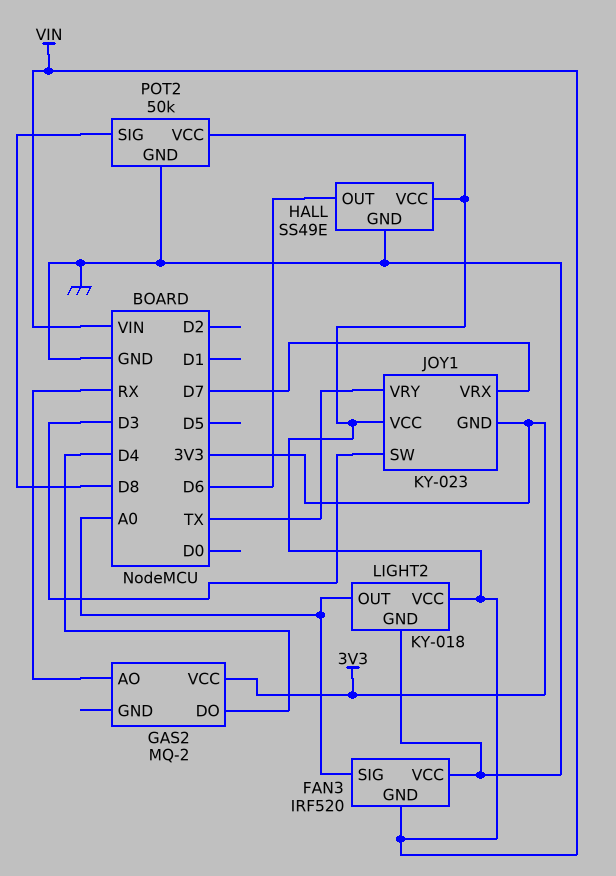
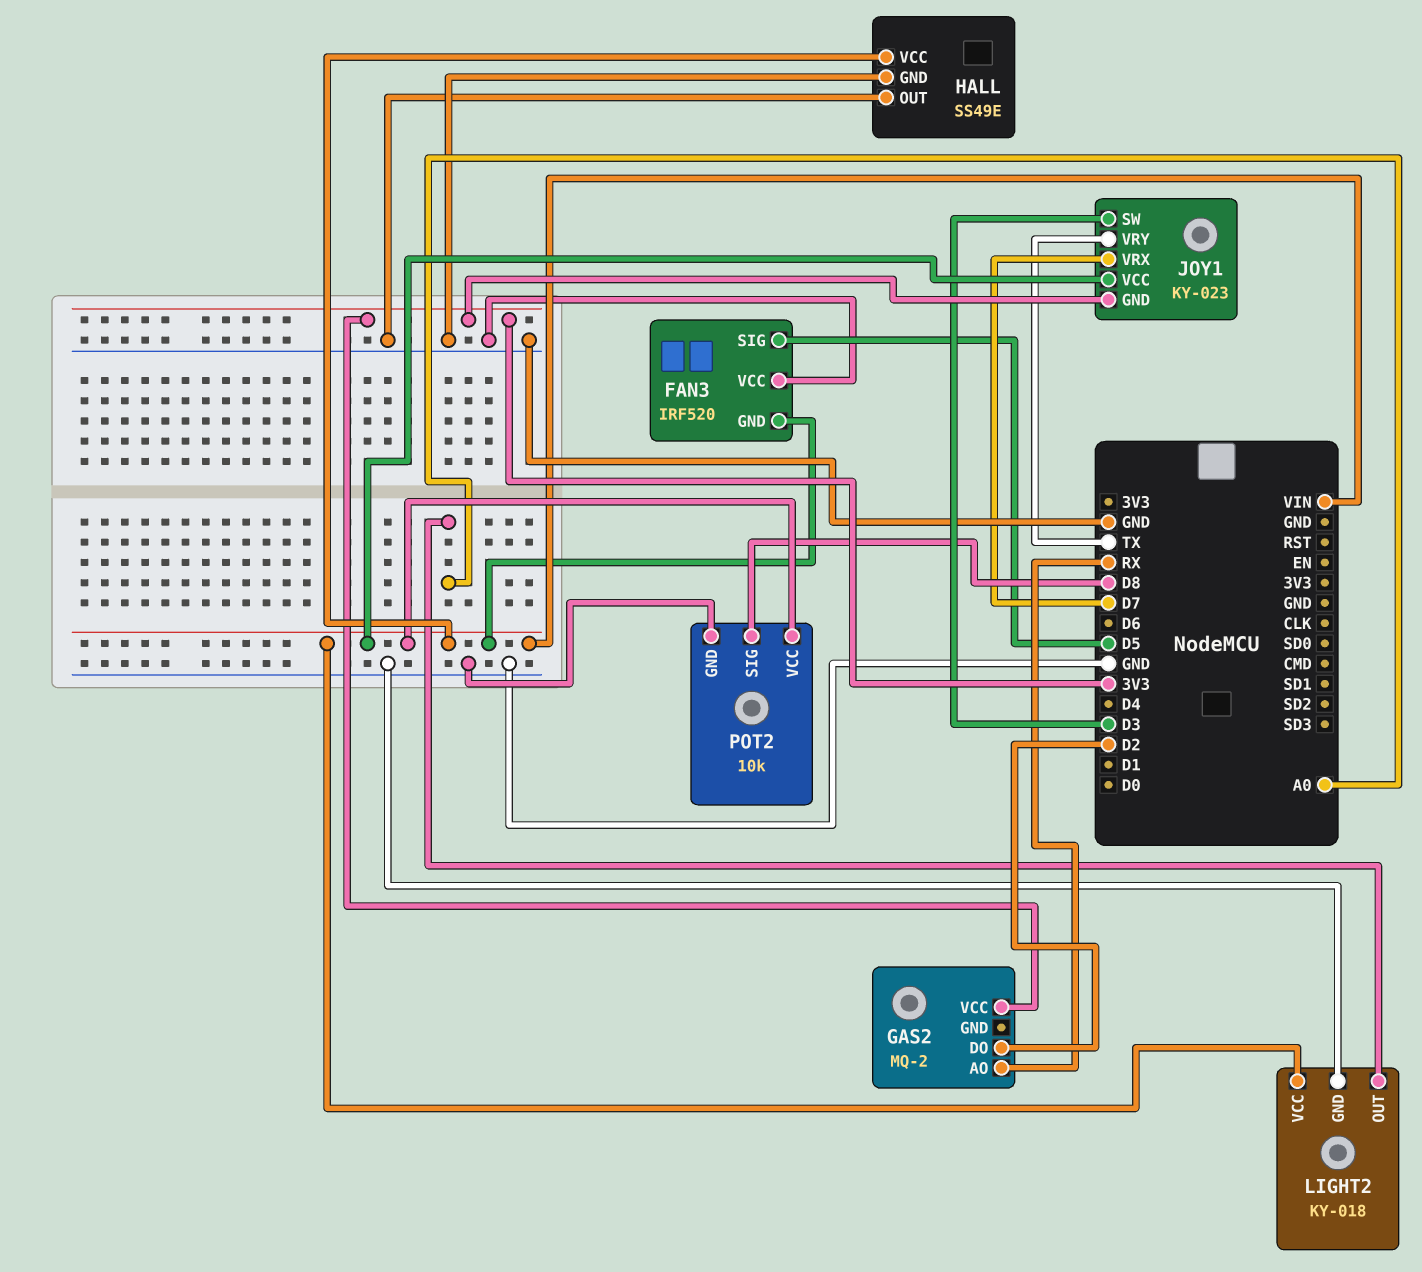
FAN3 pin SIG: A0 -> D5
GAS2 pin DO: D4 -> D2
HALL pin OUT: D6 -> GND
POT2: 50k -> 10k

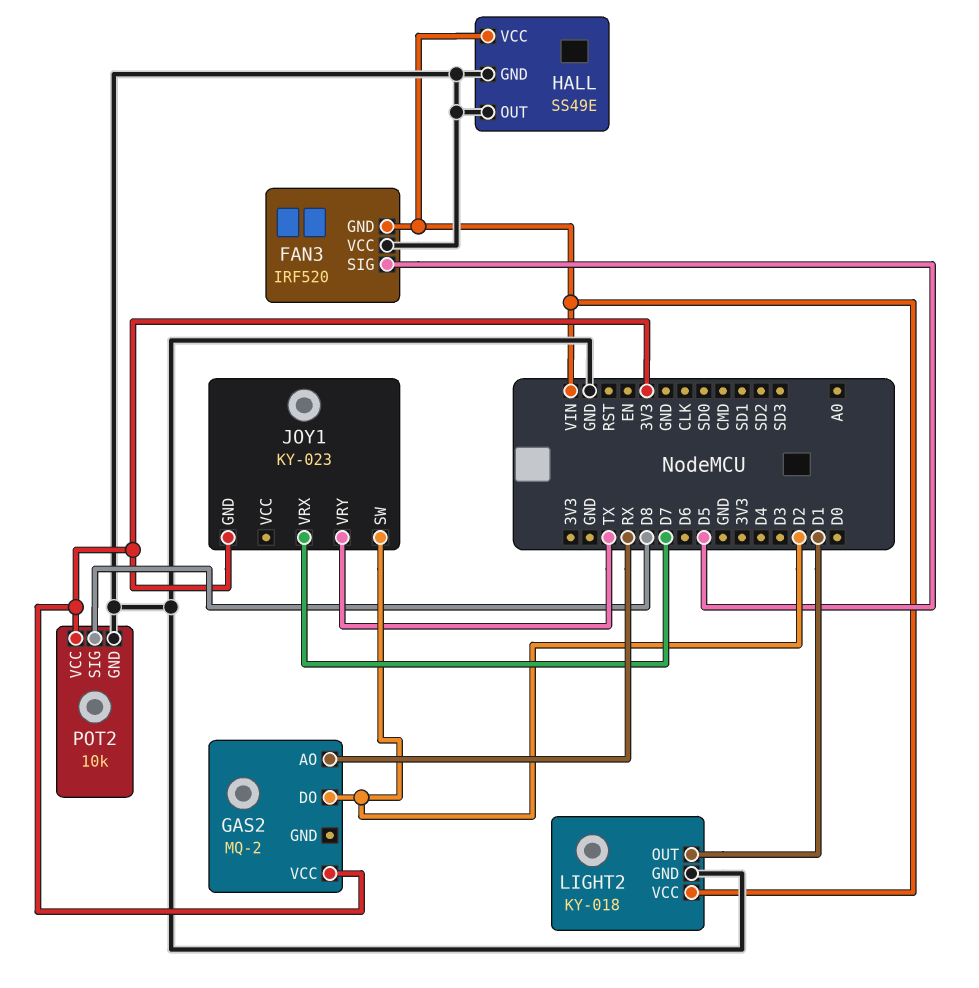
JOY1 pin SW: D3 -> D2
JOY1 pin VCC: VIN -> none
LIGHT2 pin OUT: A0 -> D1
POT2 pin VCC: VIN -> 3V3

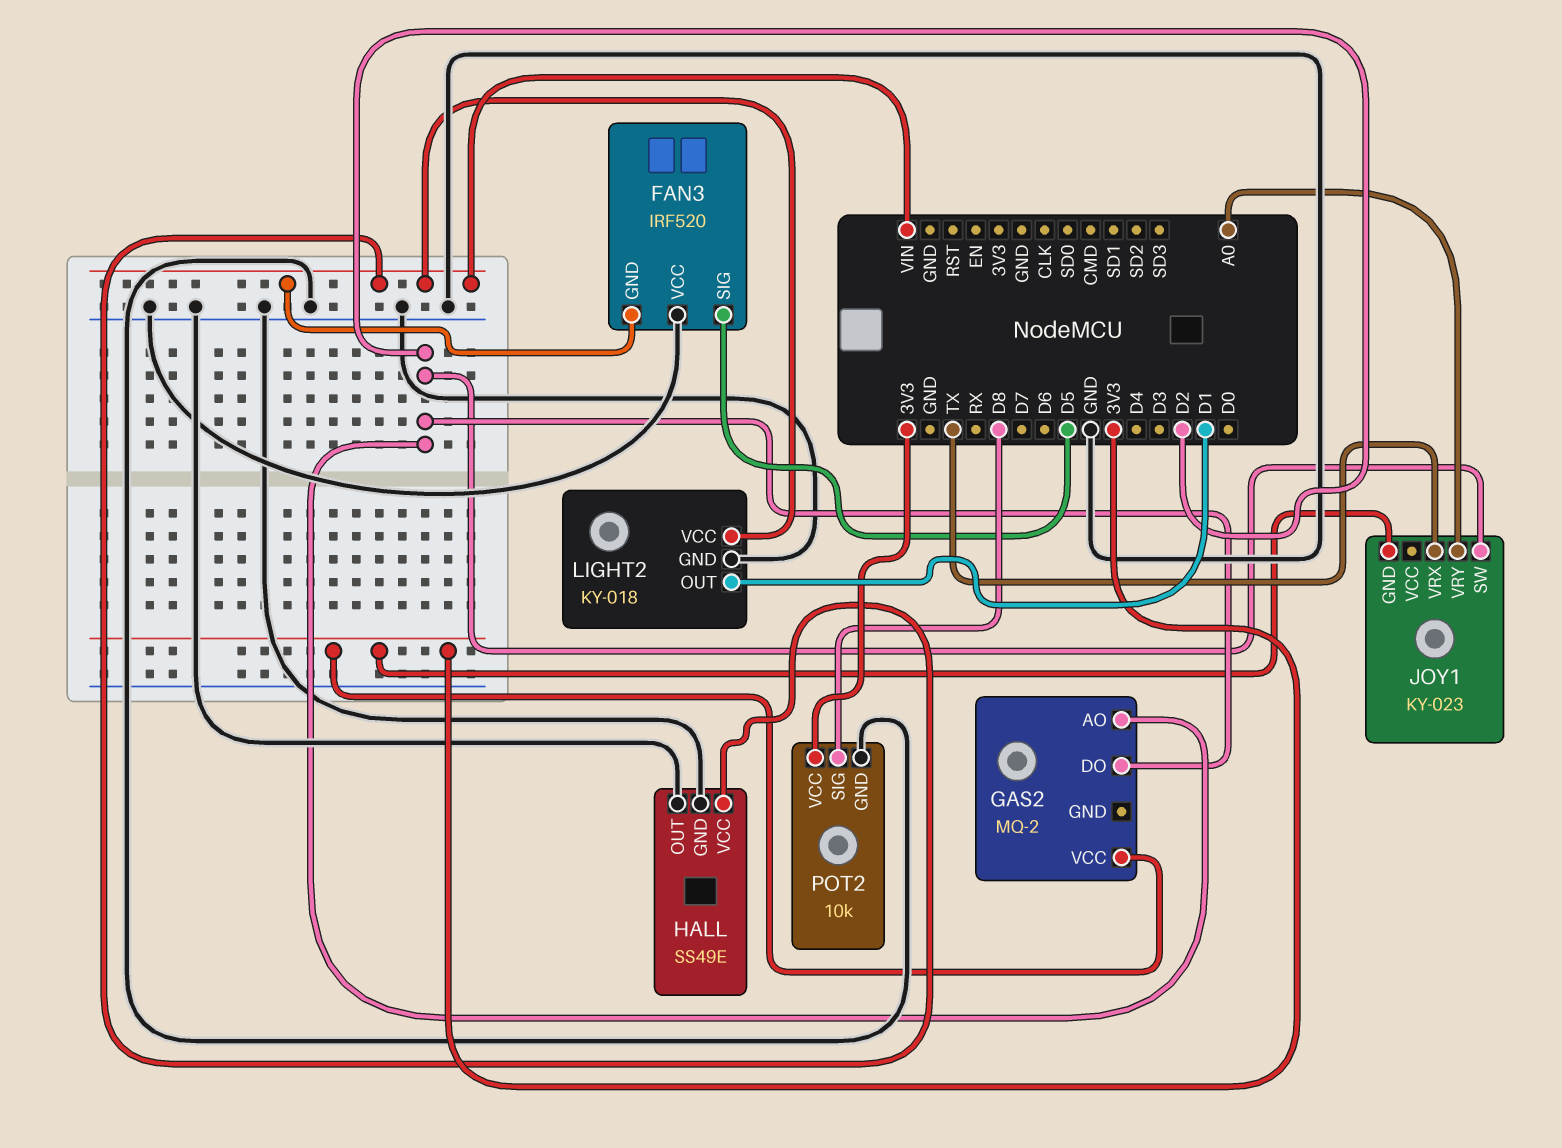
GAS2 pin AO: RX -> D2
JOY1 pin VRX: D7 -> TX
JOY1 pin VRY: TX -> A0

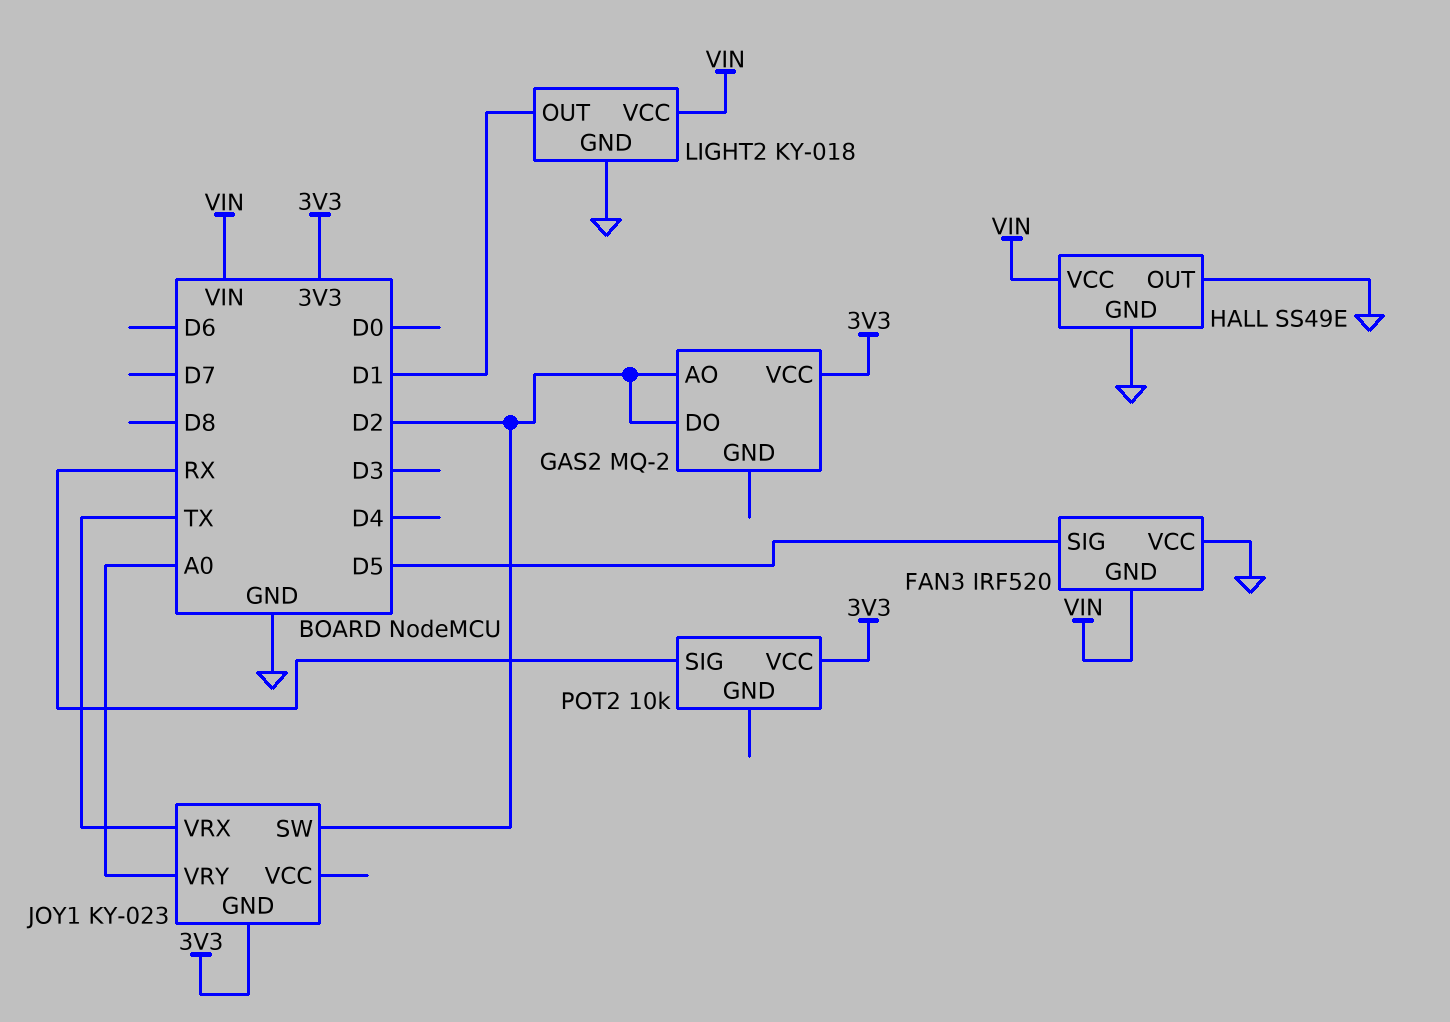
POT2 pin GND: GND -> none
POT2 pin SIG: D8 -> RX

